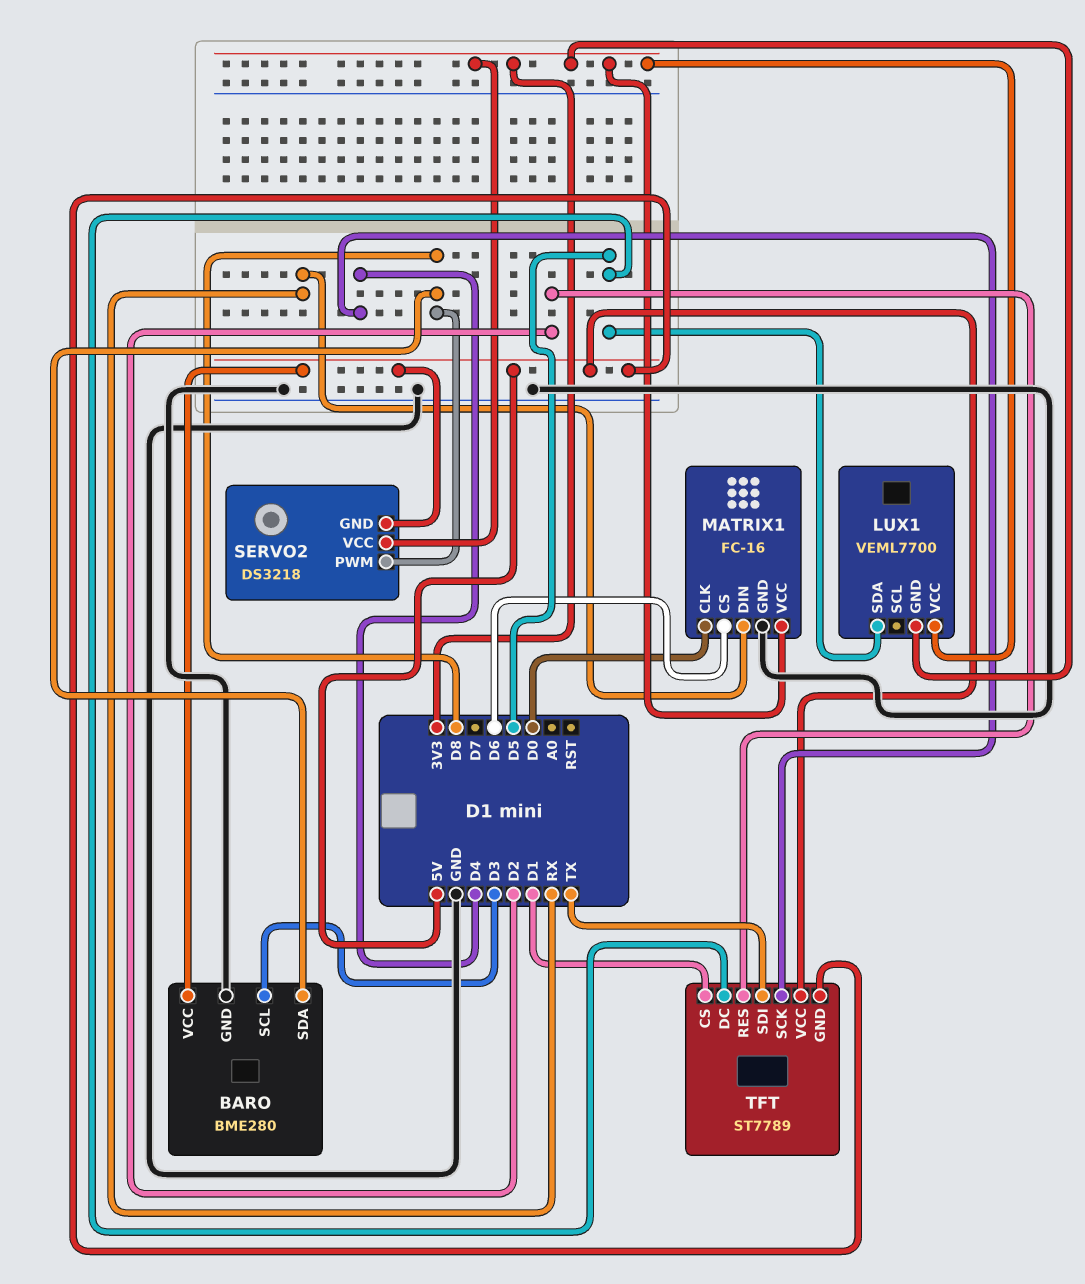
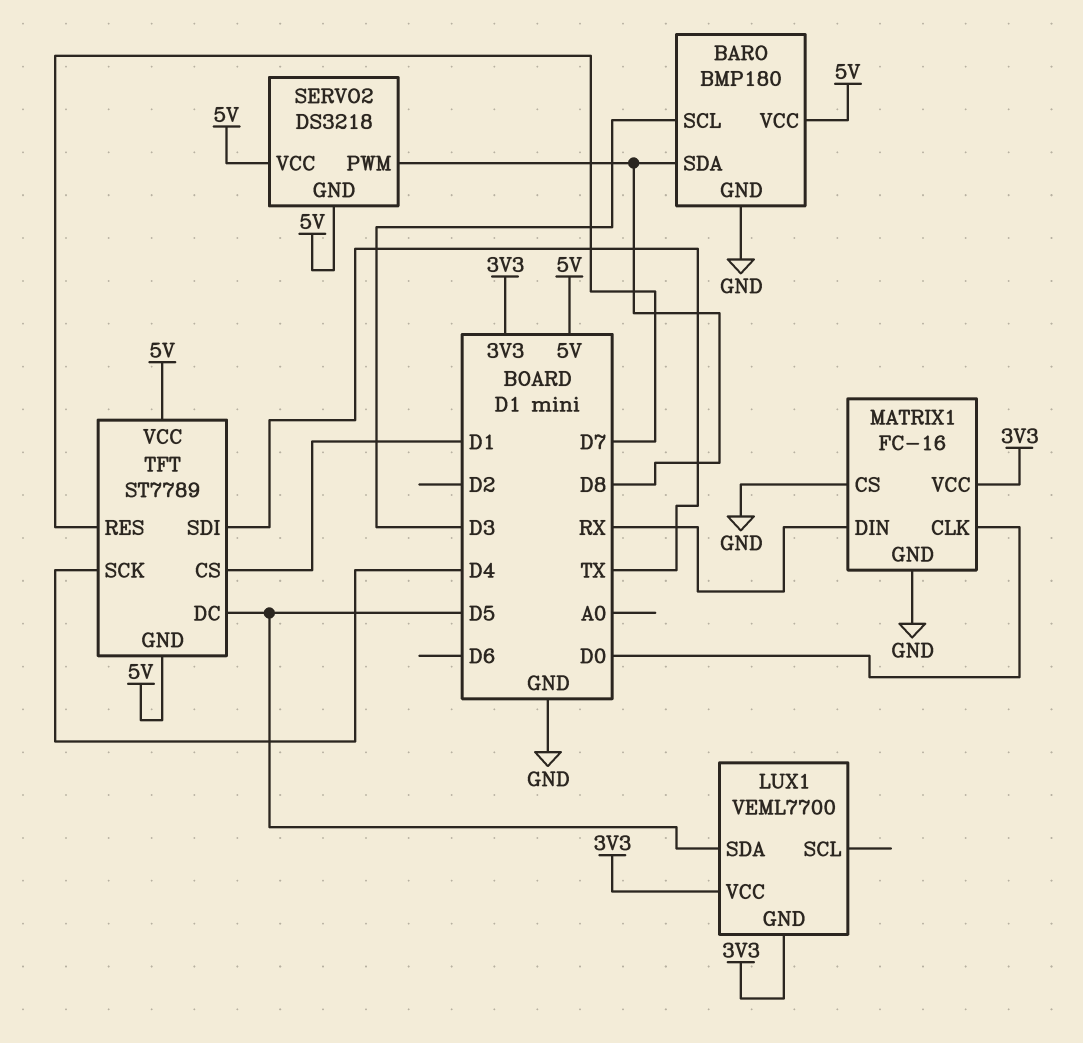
BARO: BME280 -> BMP180
MATRIX1 pin CS: D6 -> GND
SERVO2 pin VCC: 3V3 -> 5V
TFT pin RES: D2 -> D7

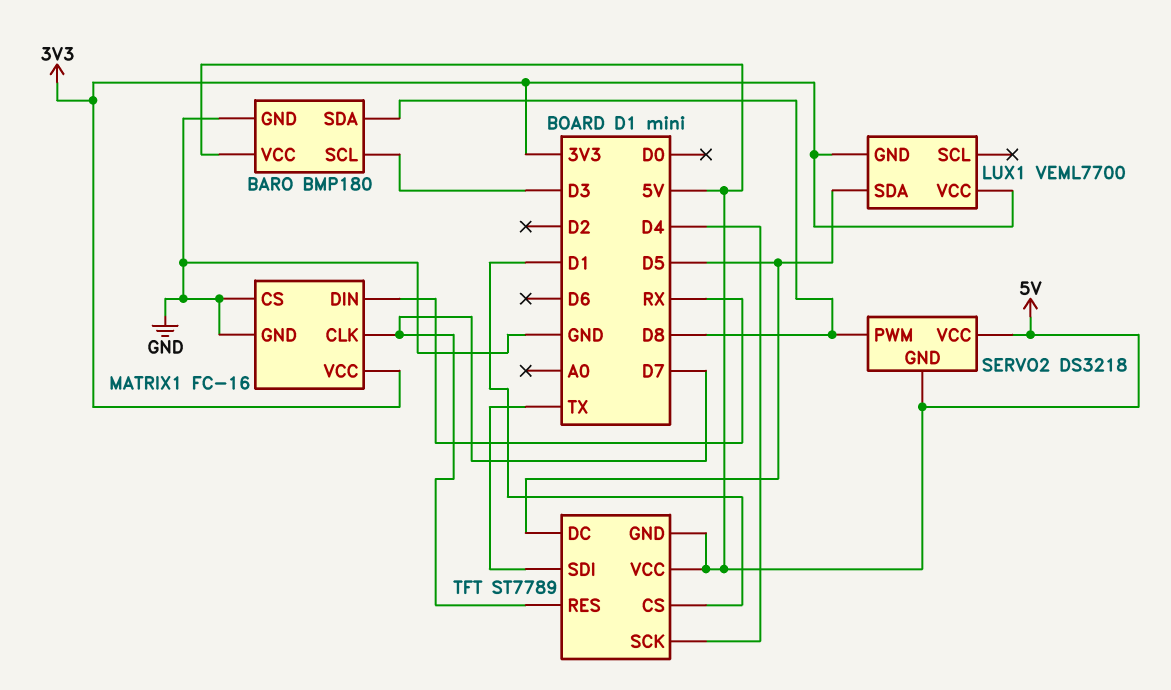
MATRIX1 pin CLK: D0 -> D7

